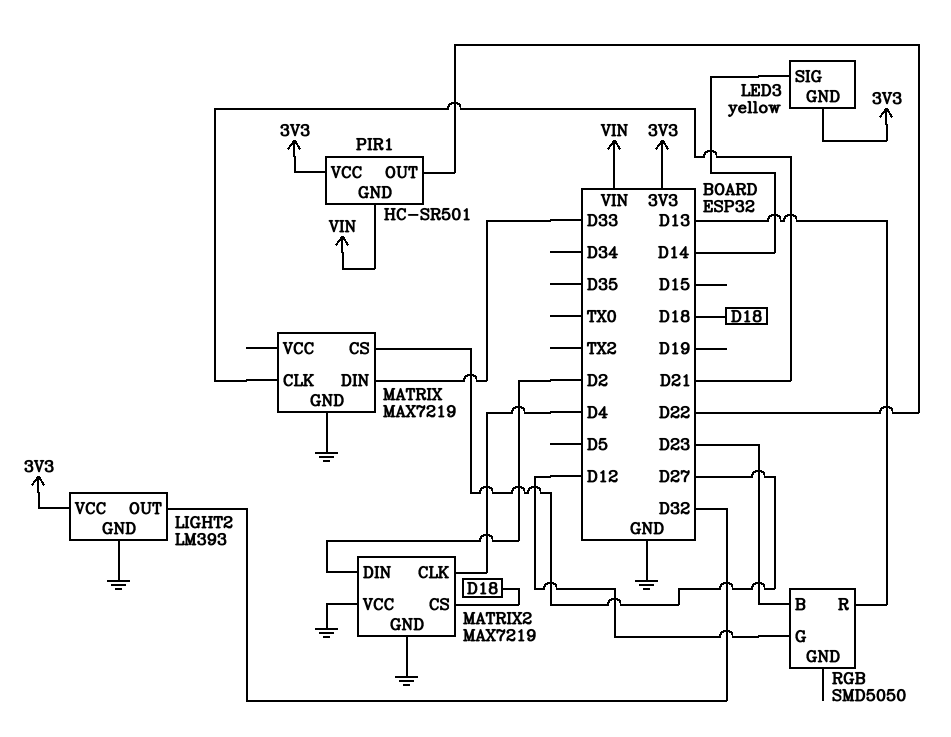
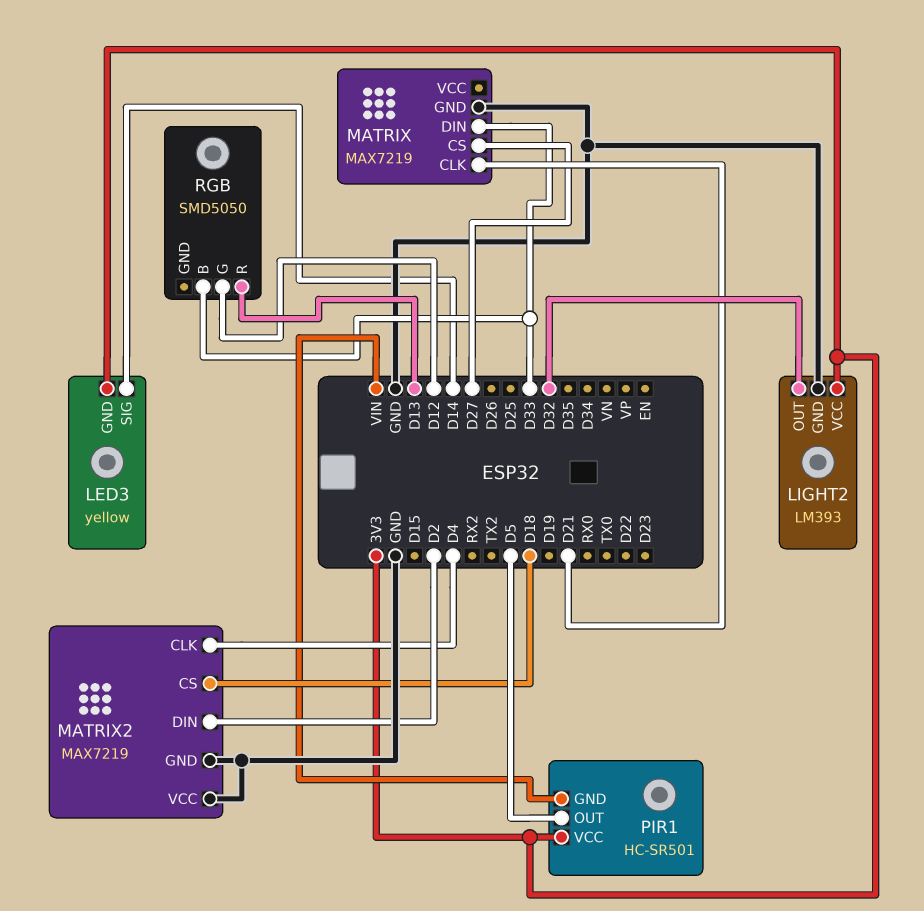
PIR1 pin OUT: D22 -> D5
RGB pin B: D23 -> D33

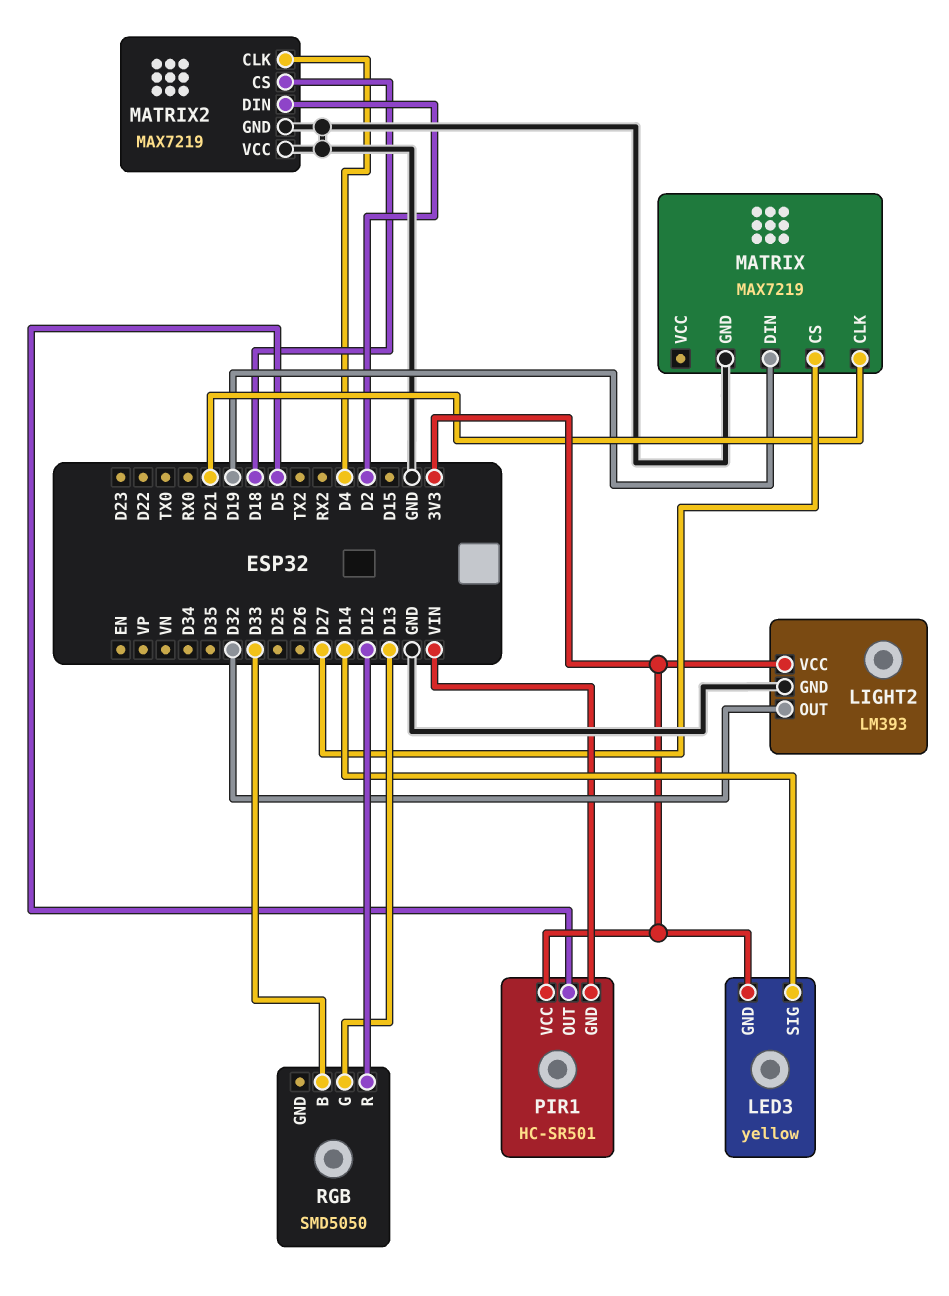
MATRIX pin DIN: D33 -> D19
RGB pin G: D12 -> D13
RGB pin R: D13 -> D12

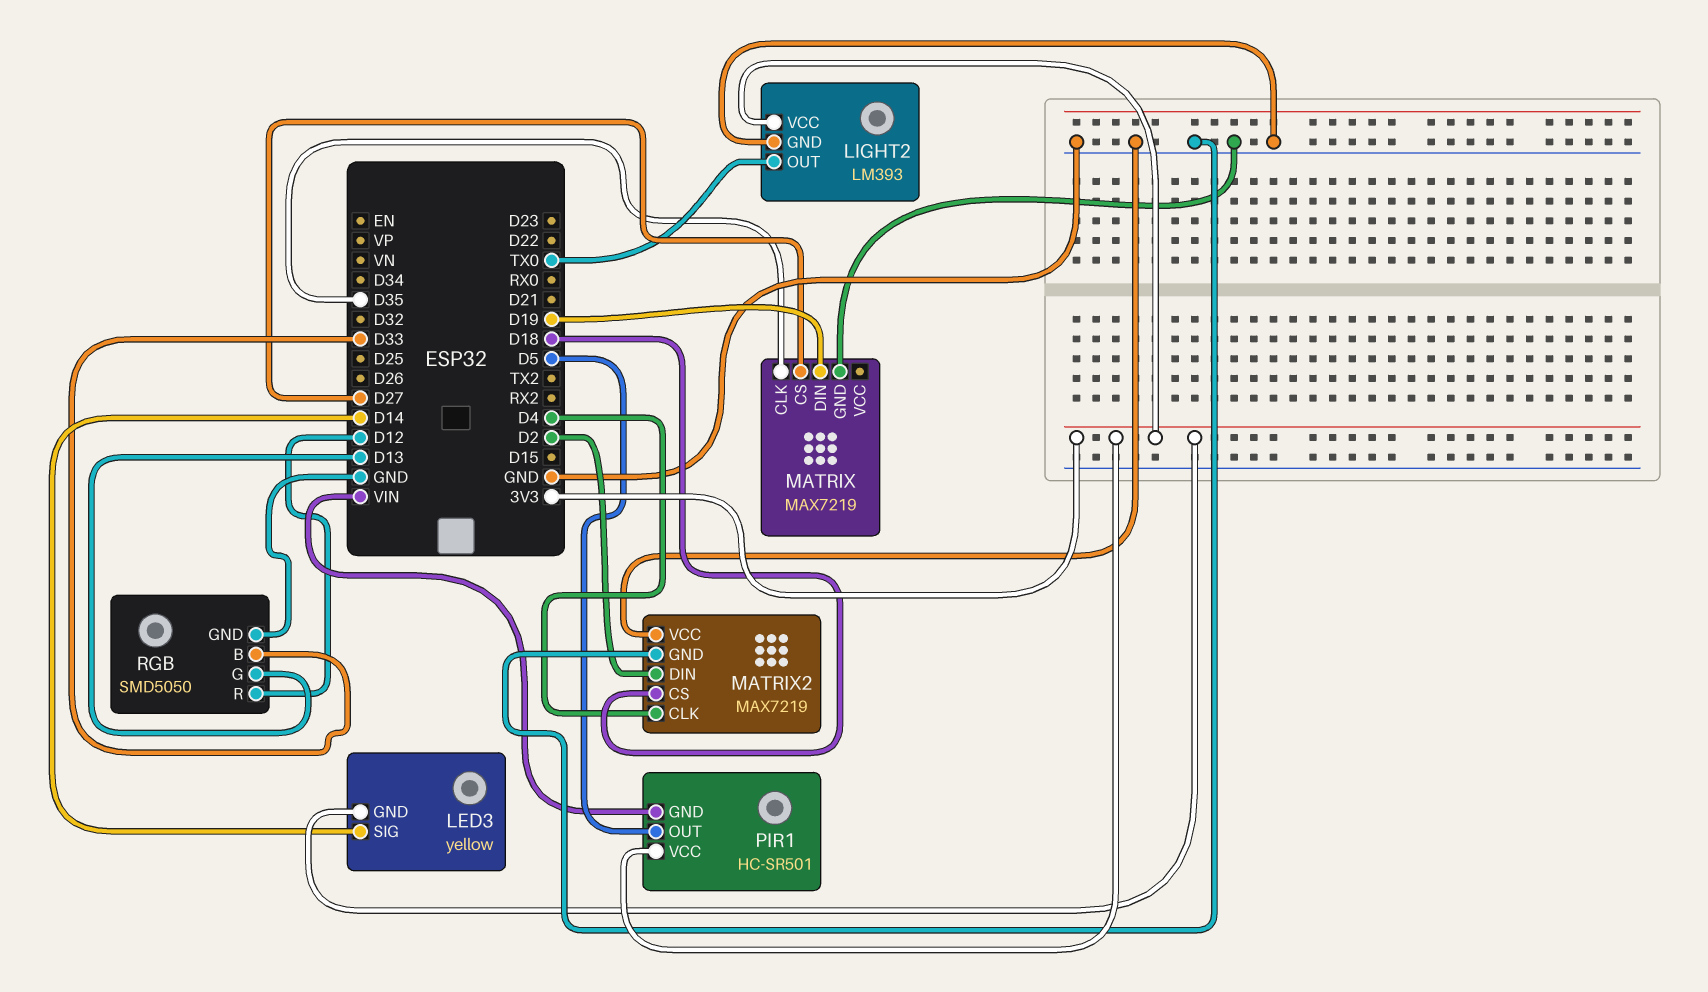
LIGHT2 pin OUT: D32 -> TX0
MATRIX pin CLK: D21 -> D35
RGB pin GND: none -> GND

